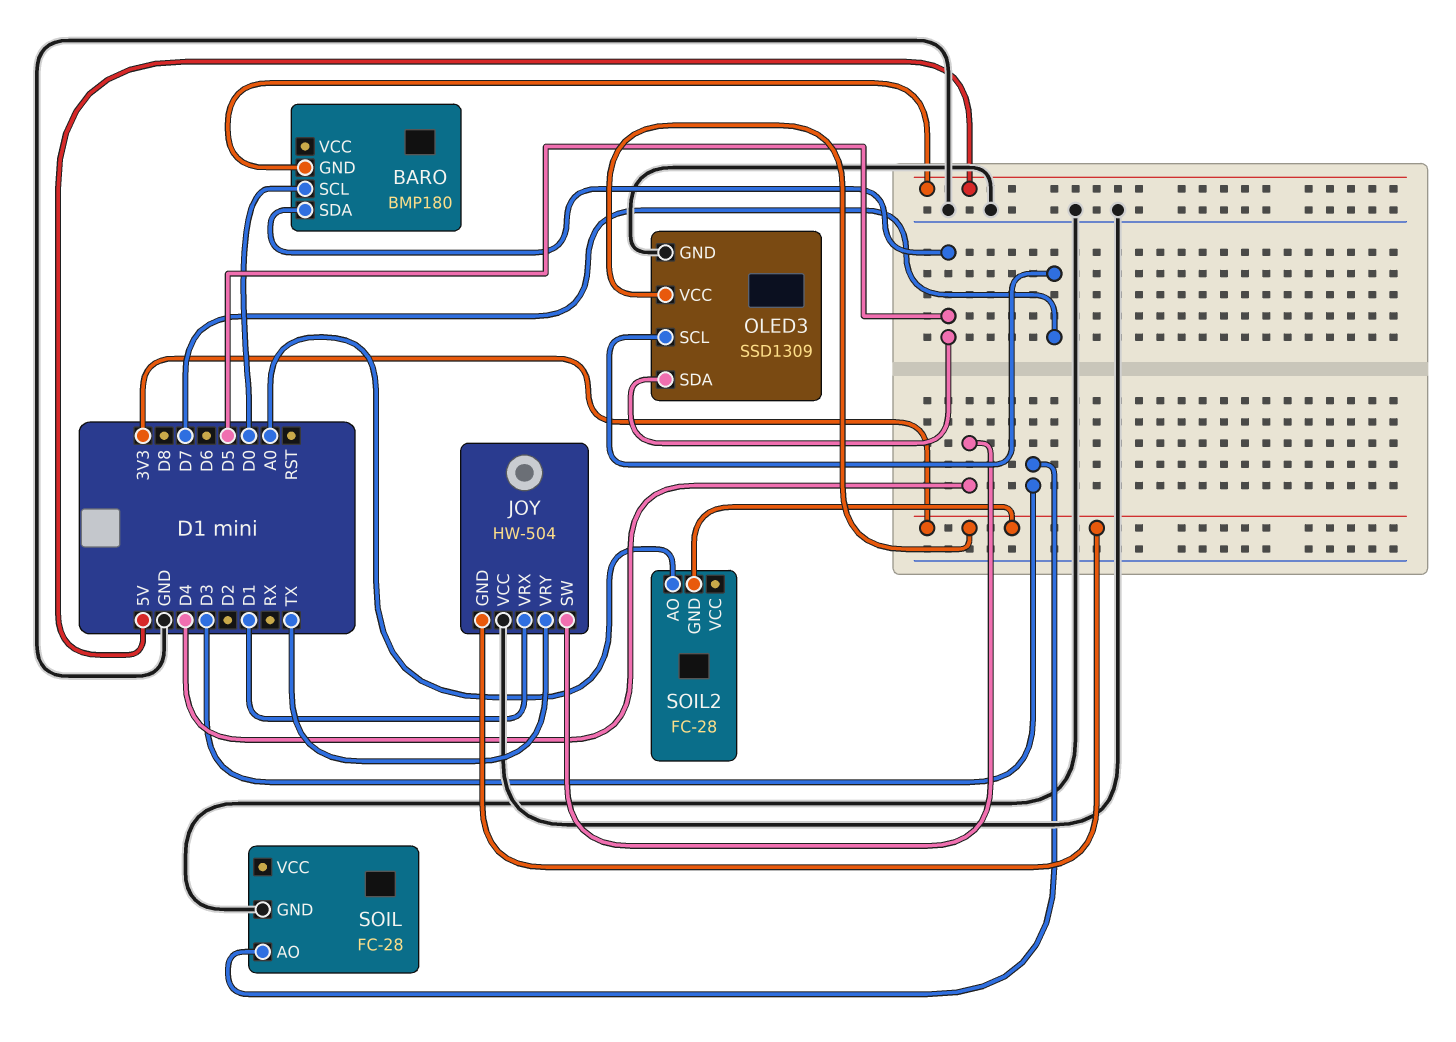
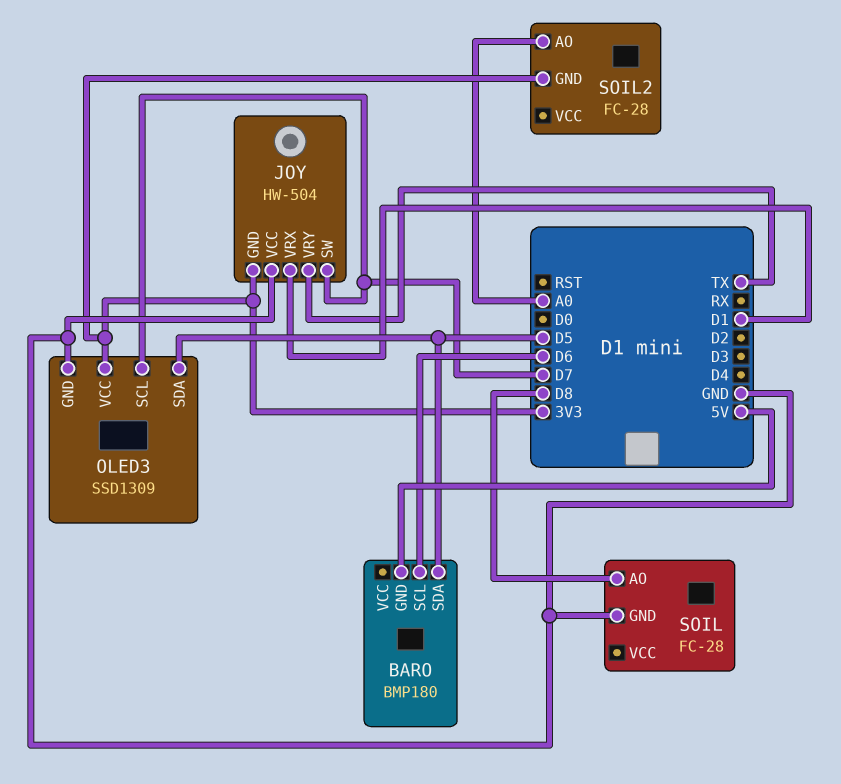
BARO pin SCL: D0 -> D6
JOY pin SW: D4 -> D7
SOIL pin AO: D3 -> D8

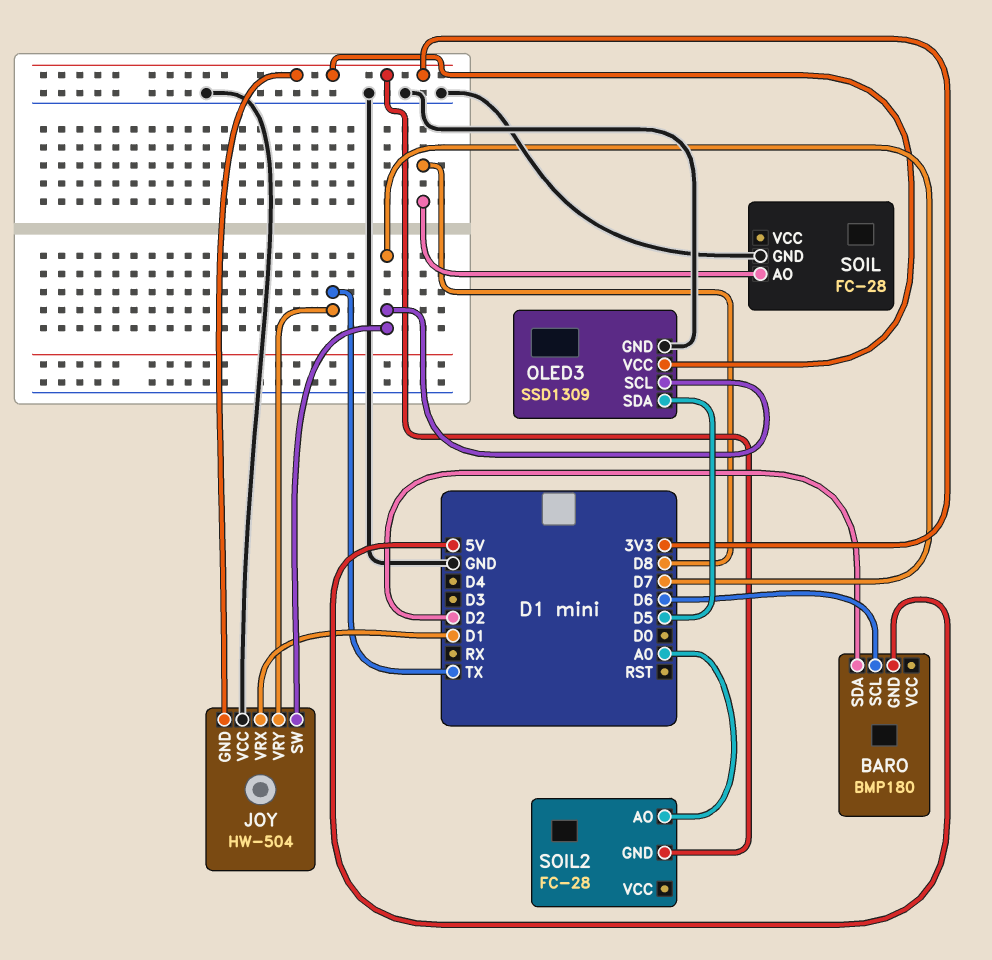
BARO pin SDA: D5 -> D2

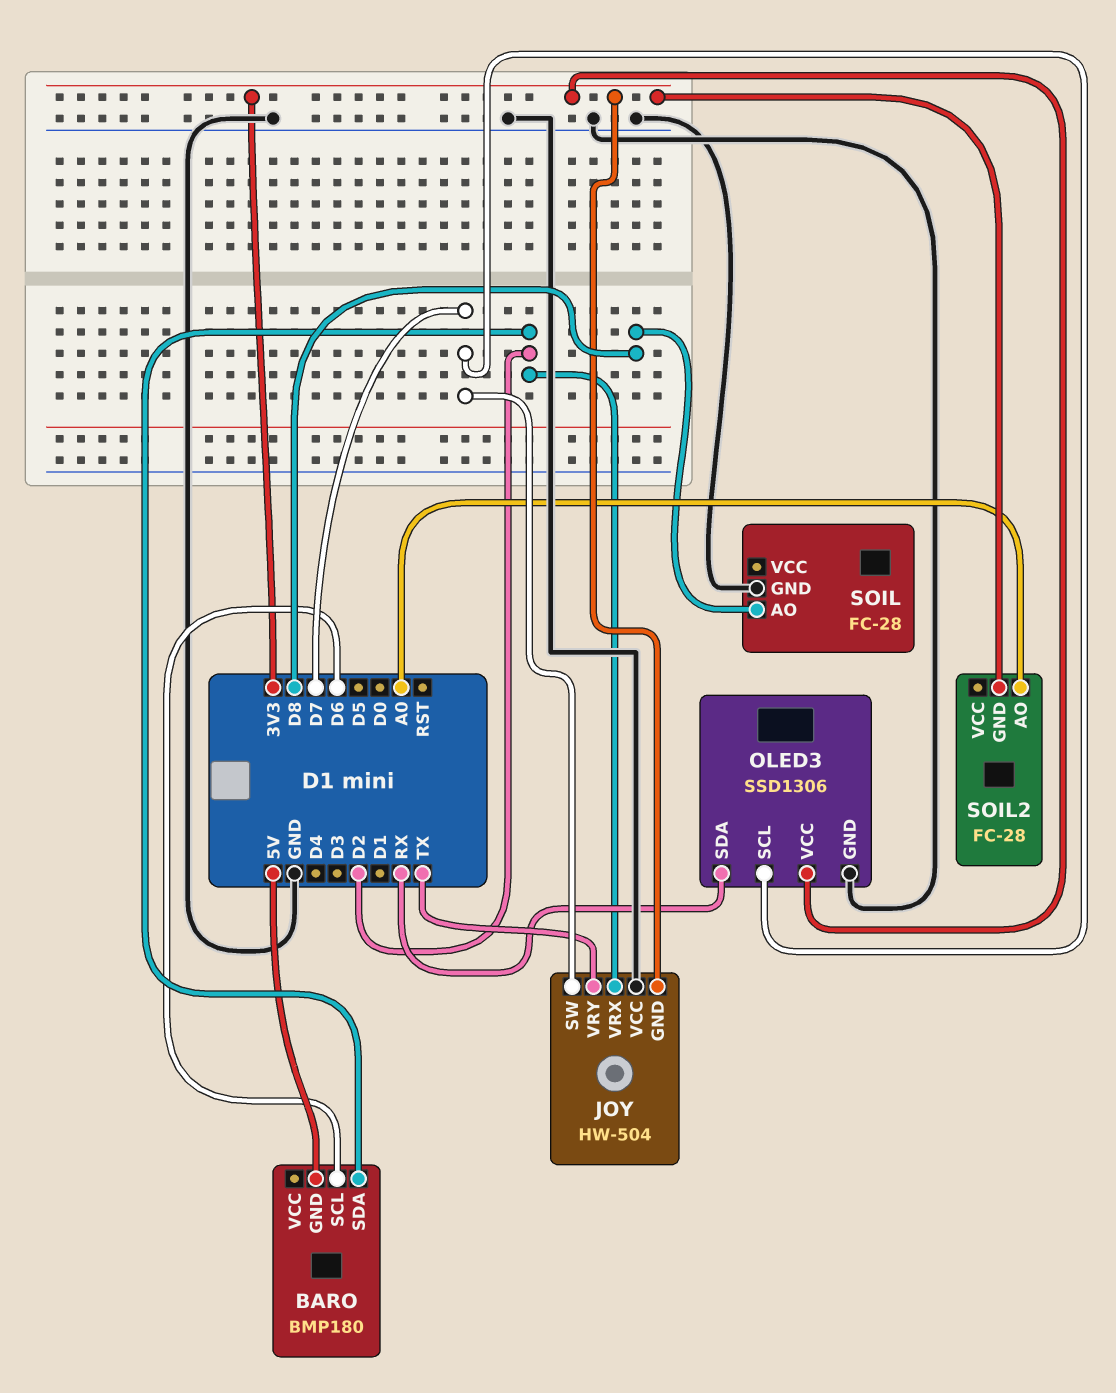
JOY pin VRX: D1 -> D2
OLED3: SSD1309 -> SSD1306
OLED3 pin SDA: D5 -> RX

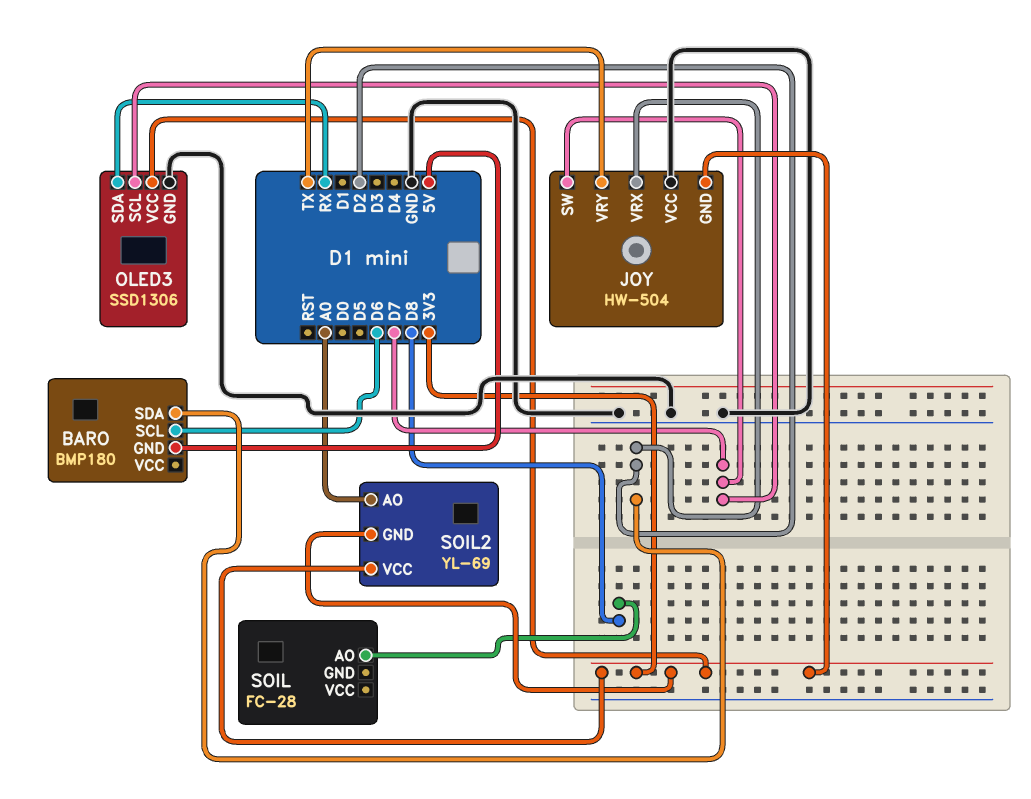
SOIL pin GND: GND -> none
SOIL2: FC-28 -> YL-69
SOIL2 pin VCC: none -> 3V3

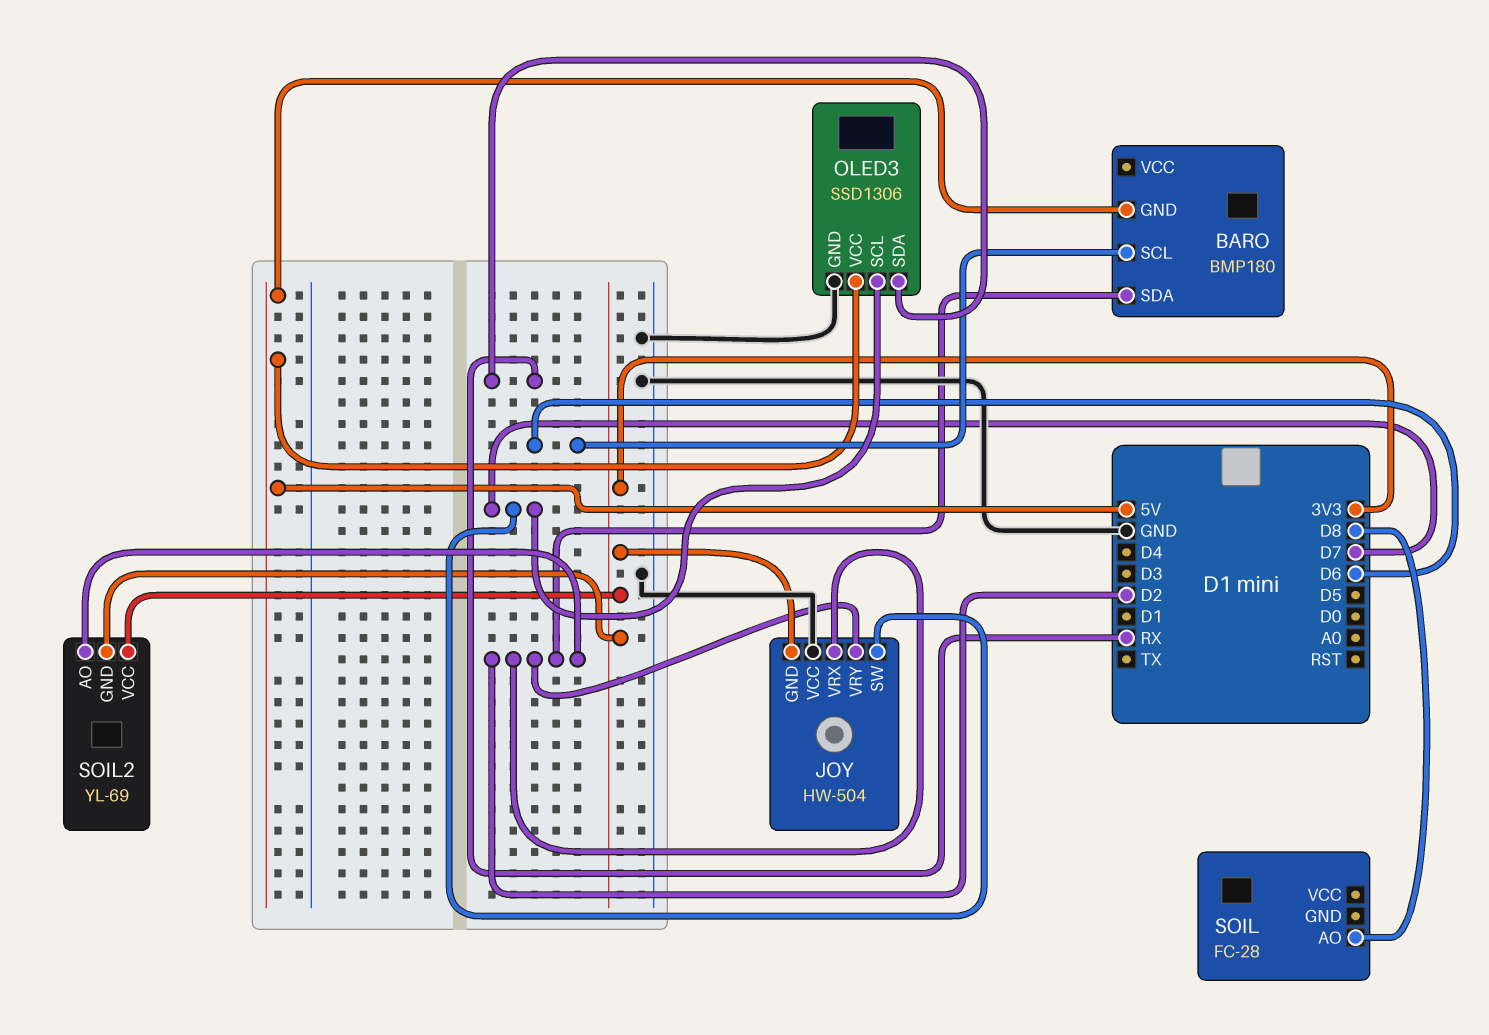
JOY pin VRY: TX -> D2
OLED3 pin VCC: 3V3 -> 5V
SOIL2 pin AO: A0 -> D2

